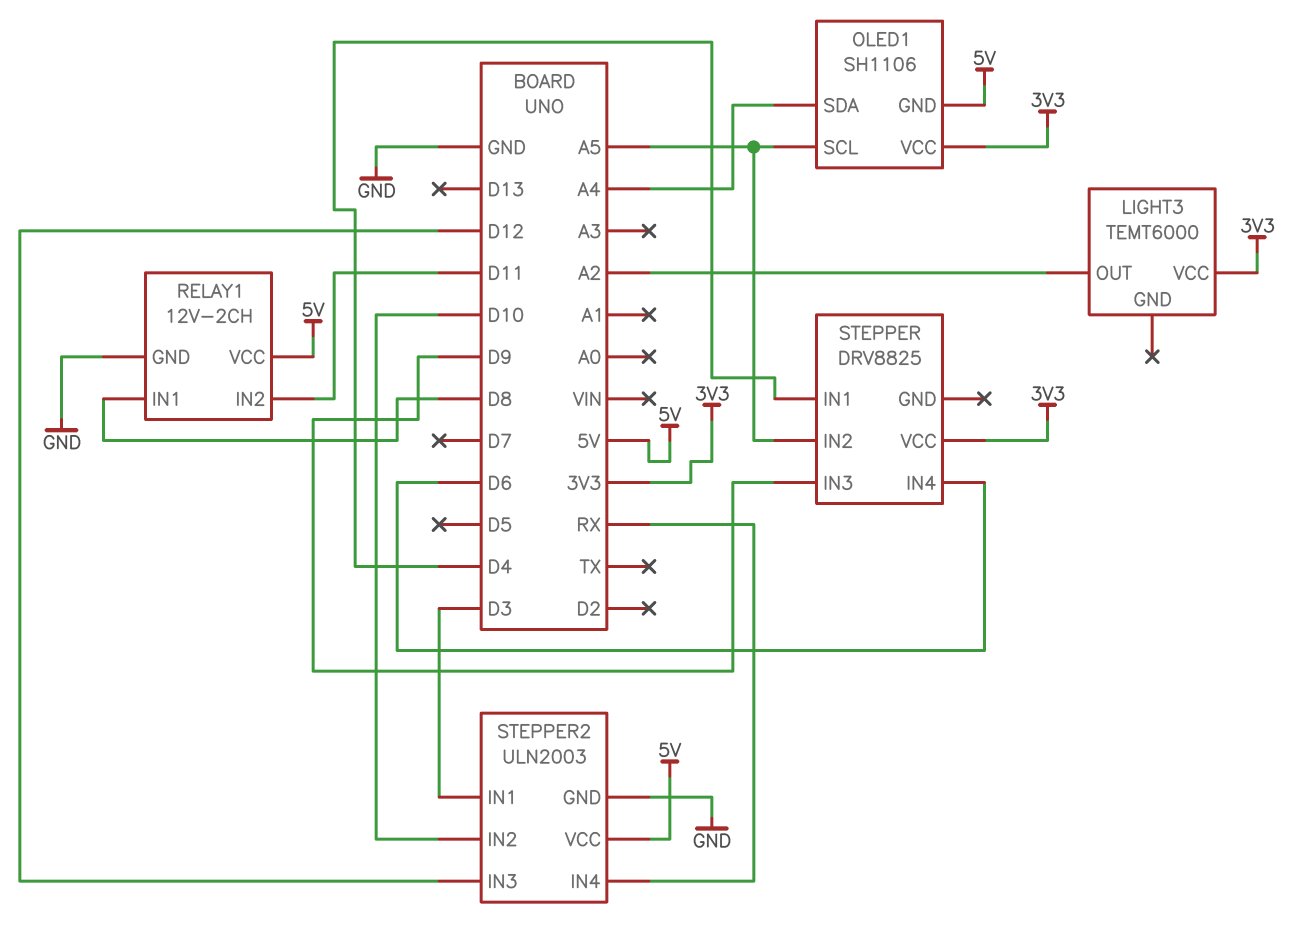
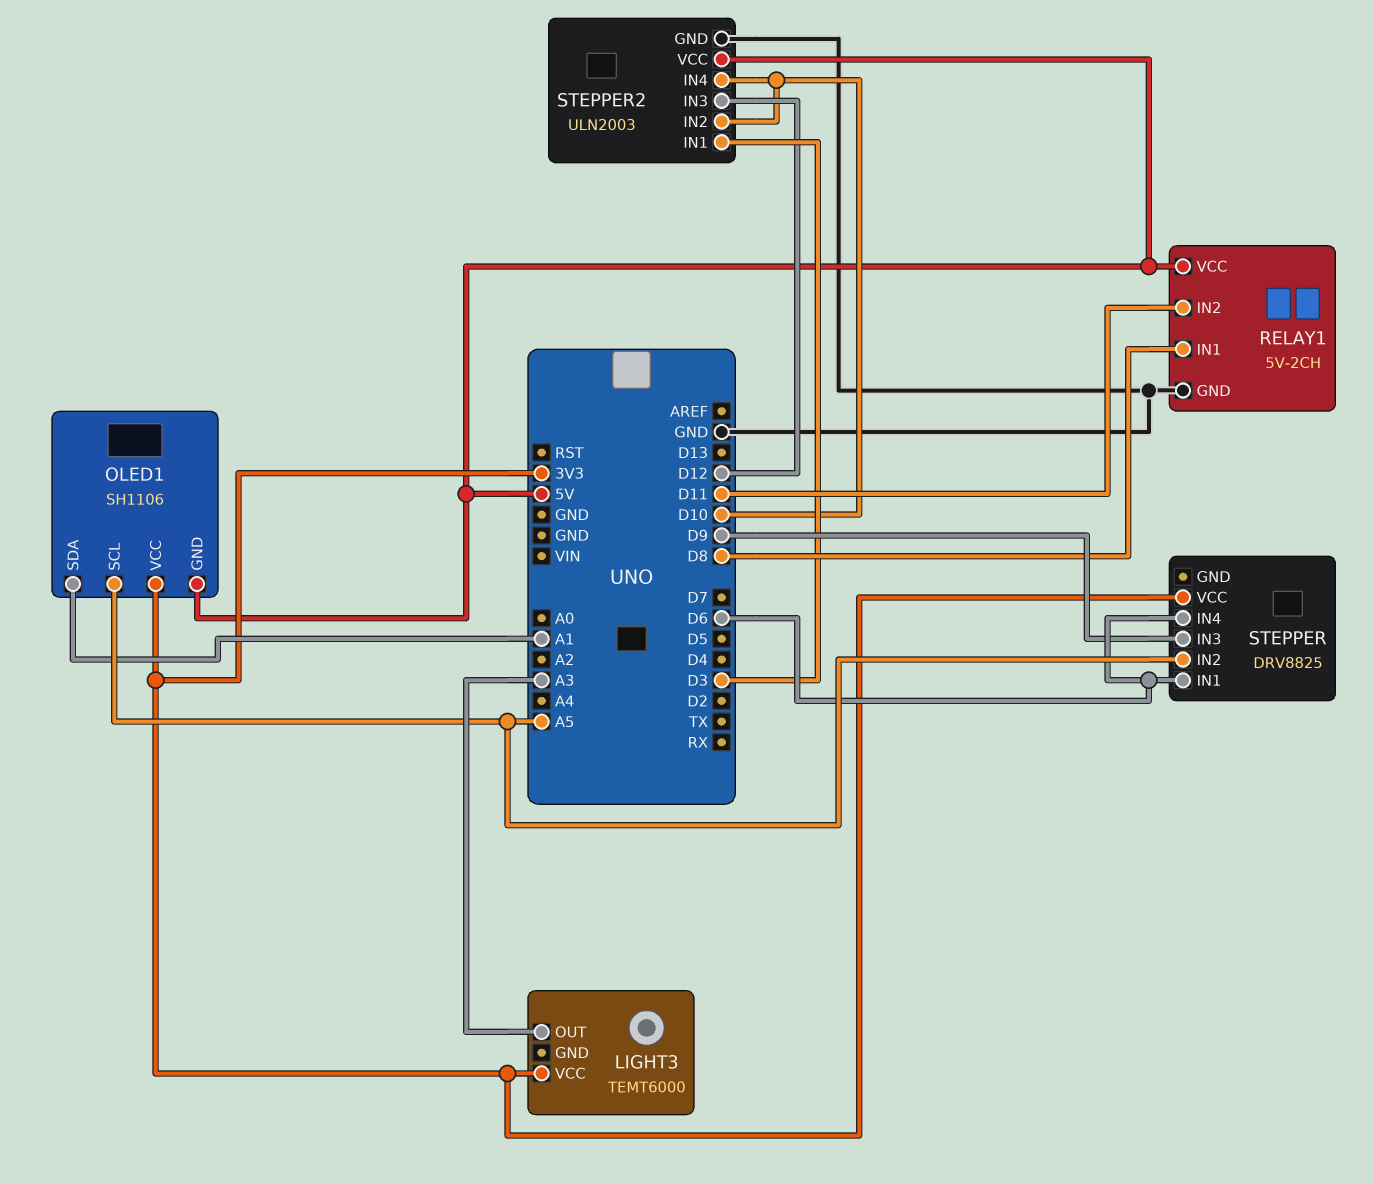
LIGHT3 pin OUT: A2 -> A3
OLED1 pin SDA: A4 -> A1
RELAY1: 12V-2CH -> 5V-2CH
STEPPER pin IN1: D4 -> D6
STEPPER2 pin IN4: RX -> D10

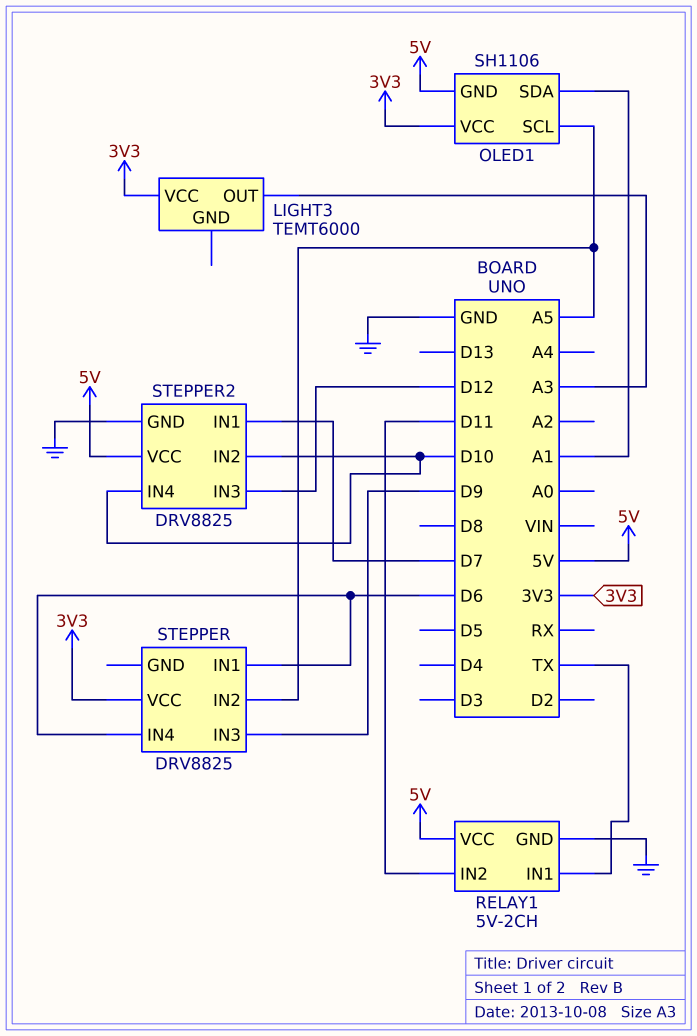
RELAY1 pin IN1: D8 -> TX
STEPPER2: ULN2003 -> DRV8825
STEPPER2 pin IN1: D3 -> D7

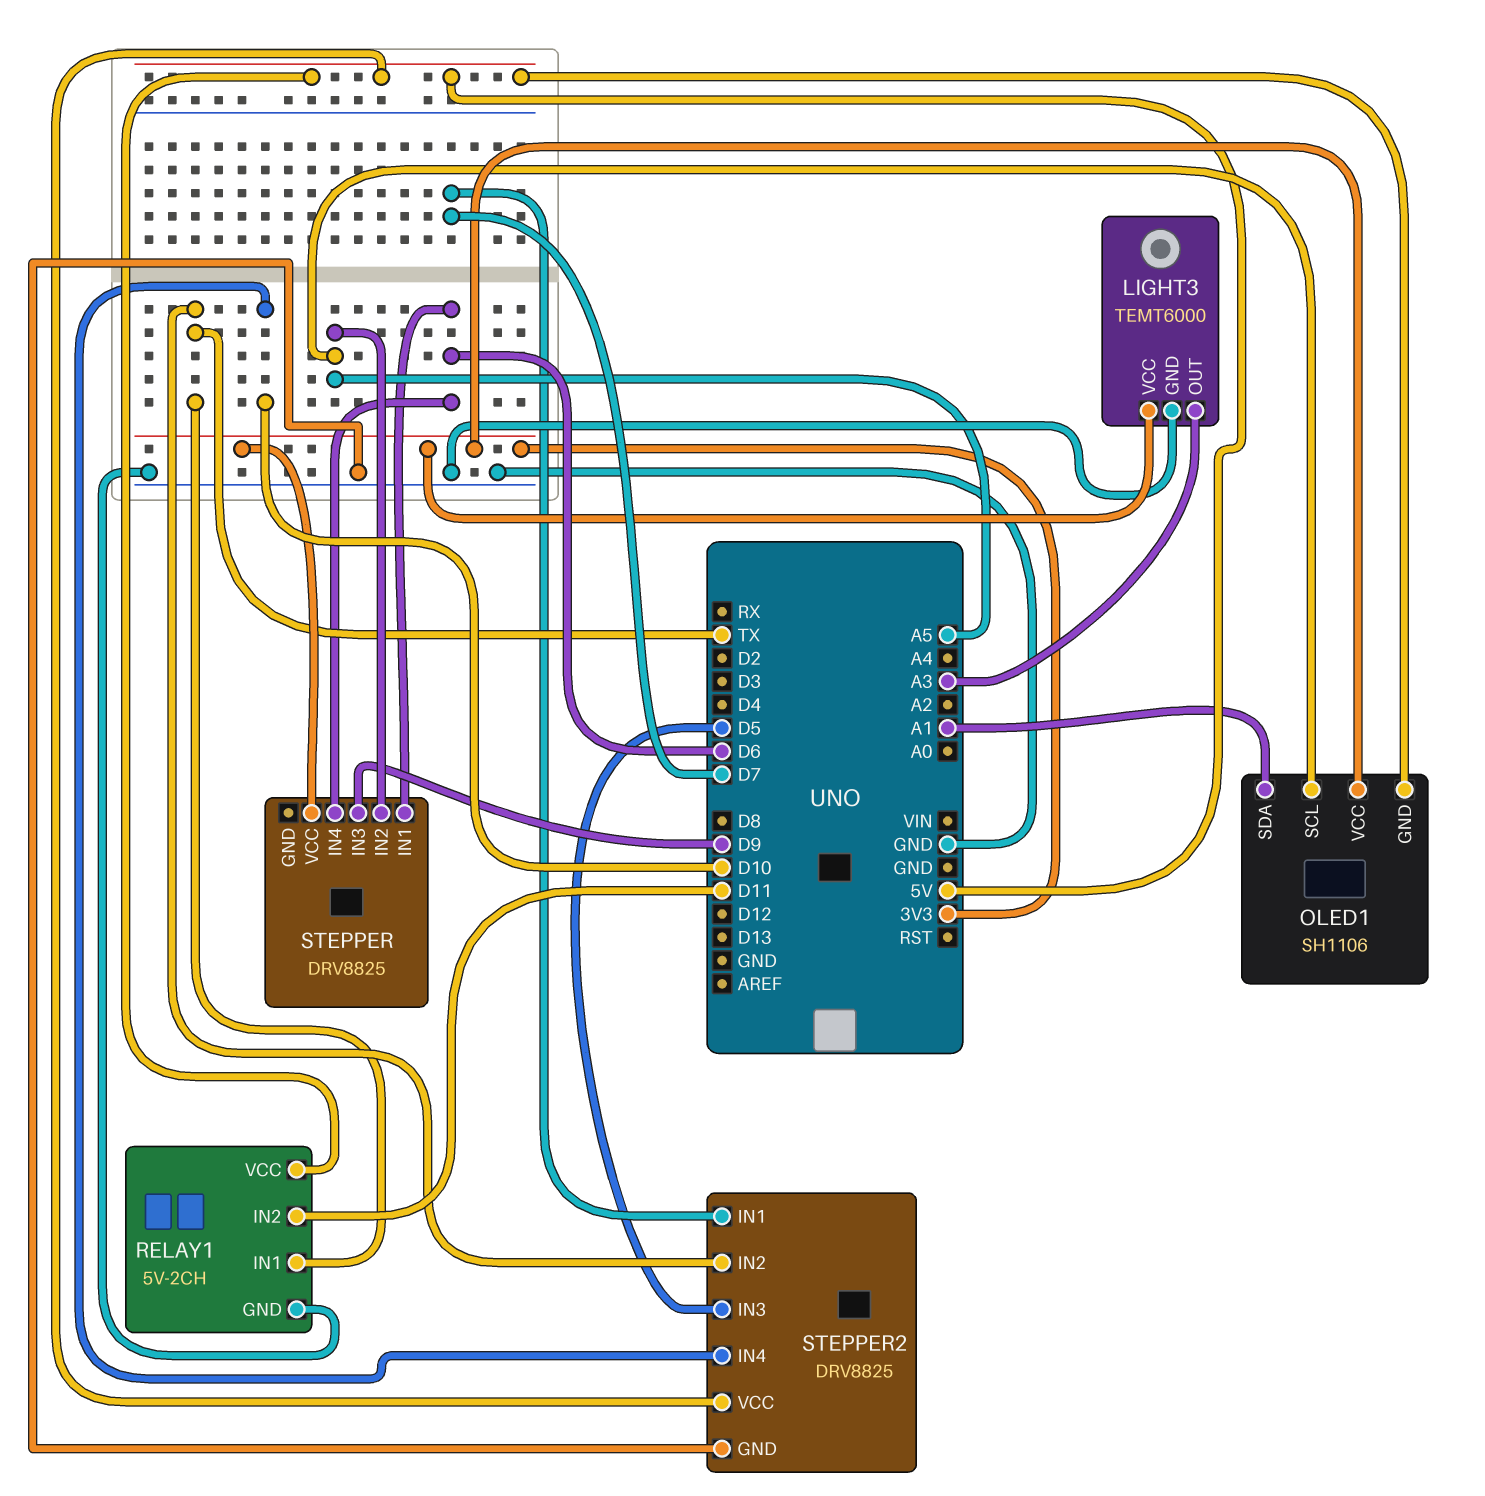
LIGHT3 pin GND: none -> GND
STEPPER2 pin IN2: D10 -> TX
STEPPER2 pin IN3: D12 -> D5

